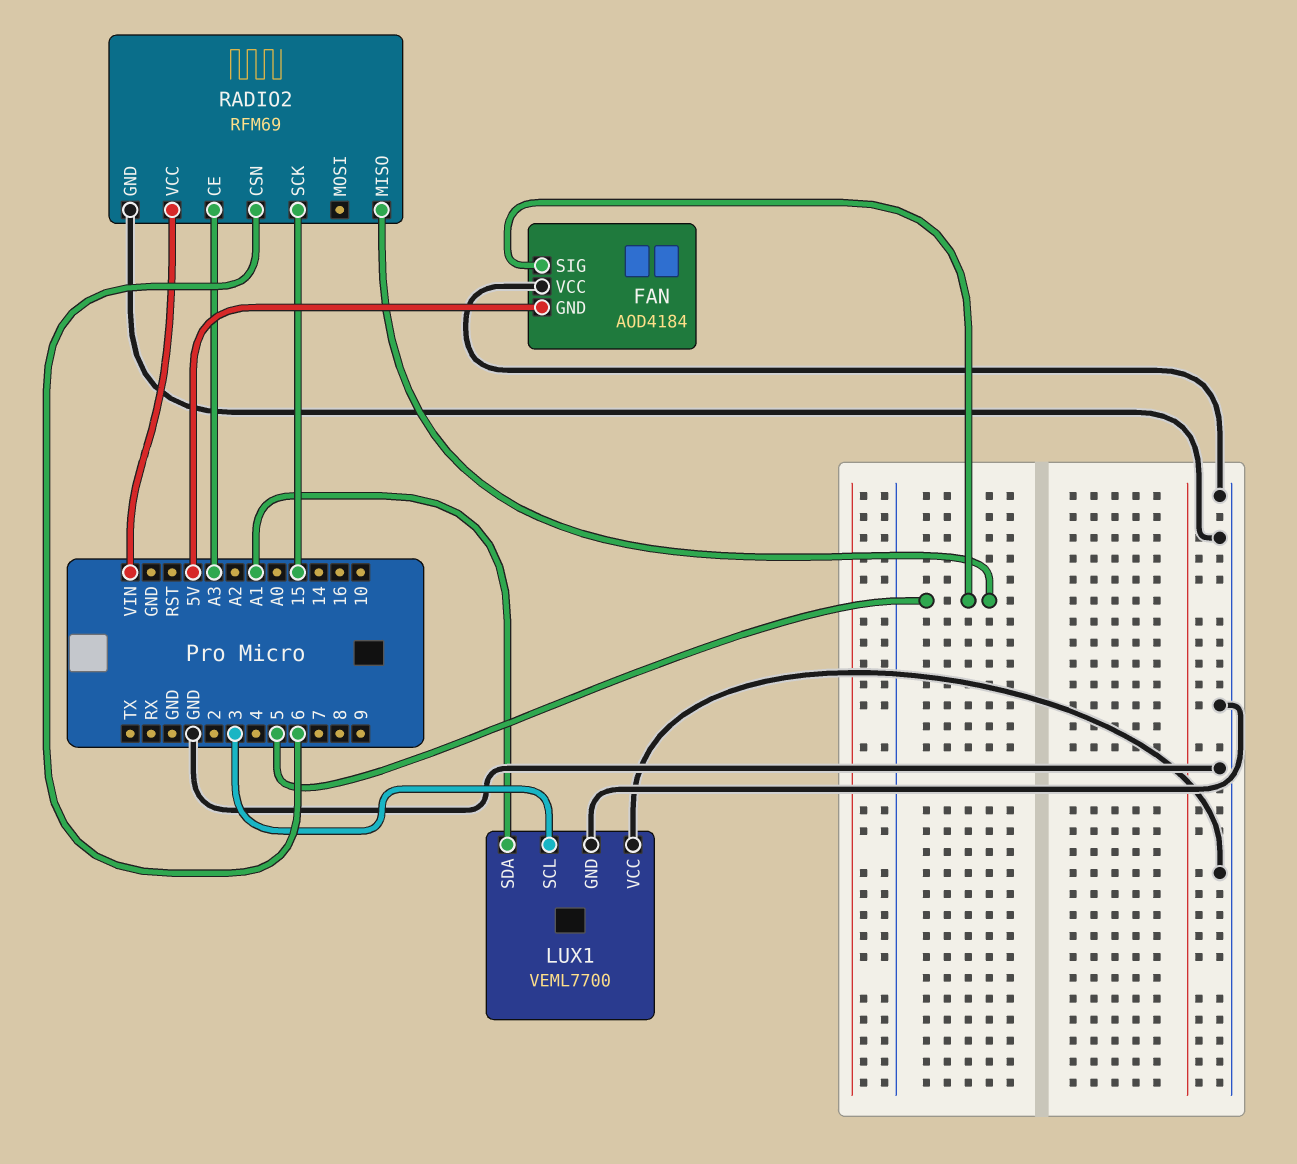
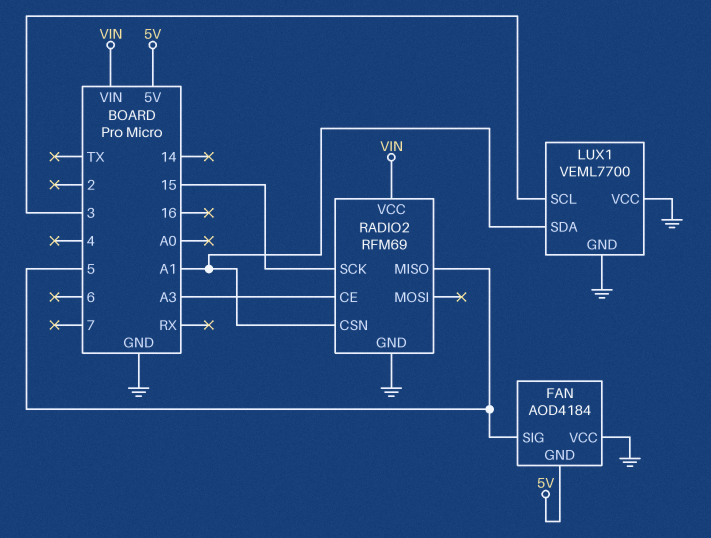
RADIO2 pin CSN: 6 -> A1

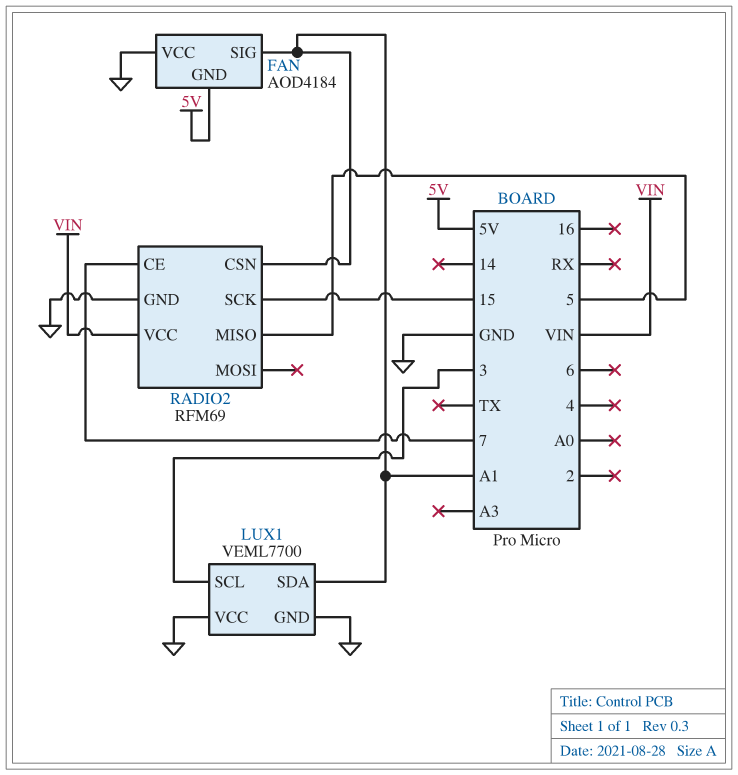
FAN pin SIG: 5 -> A1
RADIO2 pin CE: A3 -> 7

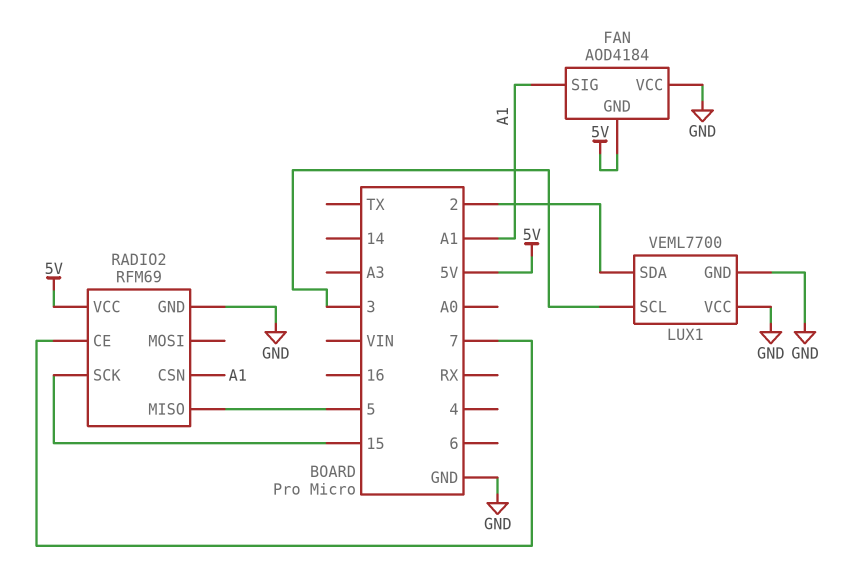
LUX1 pin SDA: A1 -> 2
RADIO2 pin VCC: VIN -> 5V

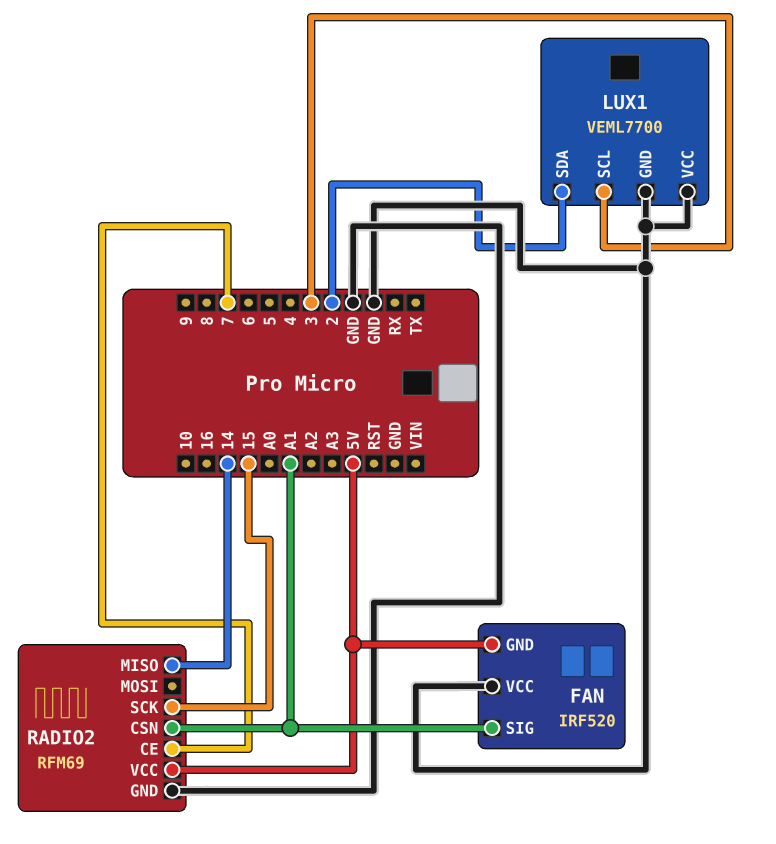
FAN: AOD4184 -> IRF520
RADIO2 pin MISO: 5 -> 14

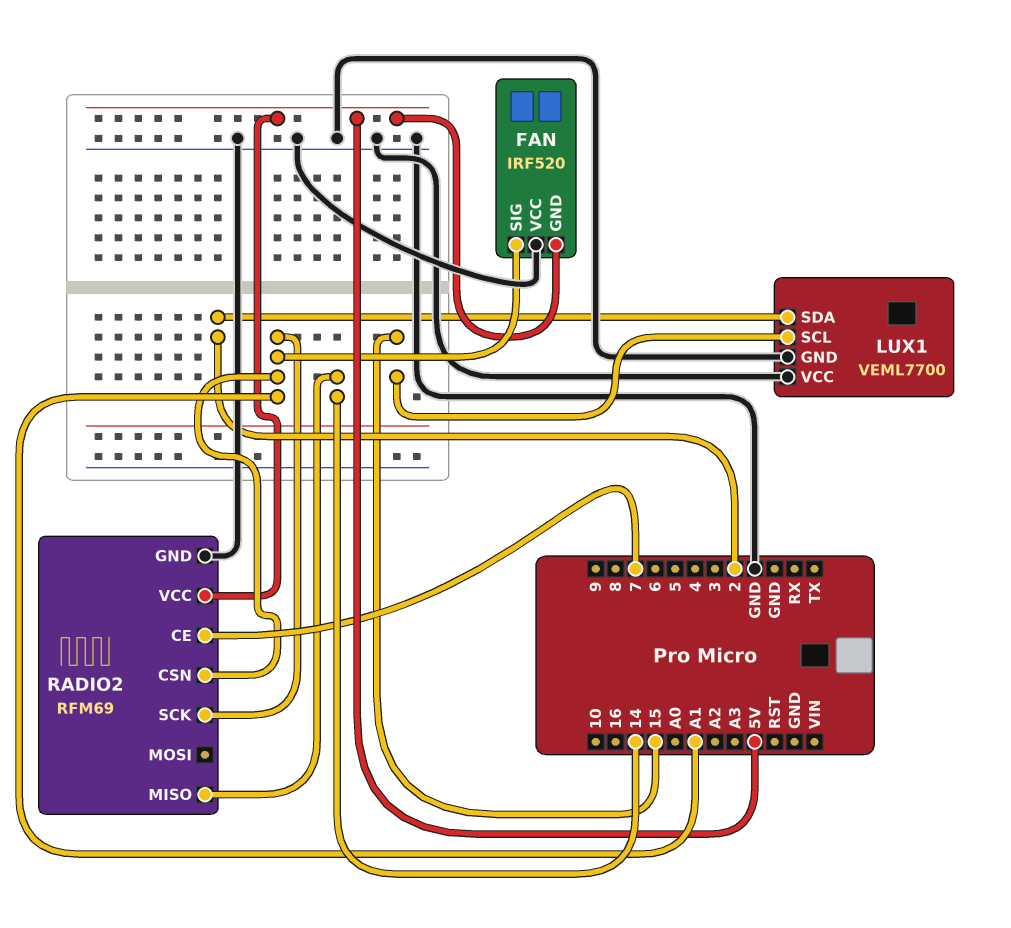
LUX1 pin SCL: 3 -> 15
RADIO2 pin SCK: 15 -> A1

